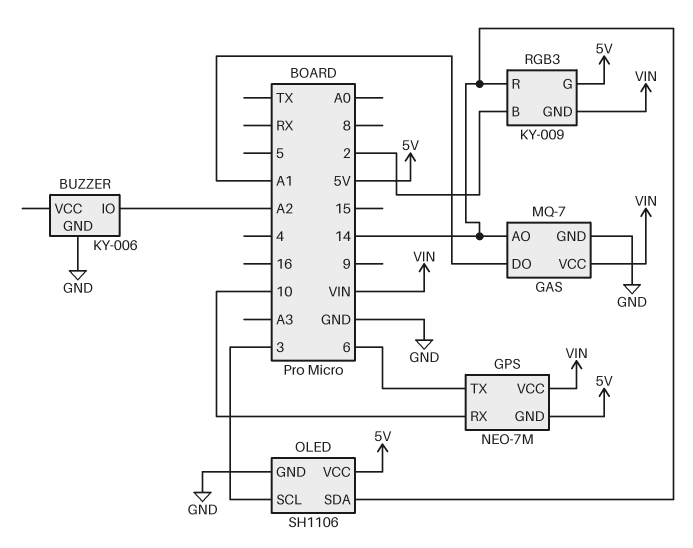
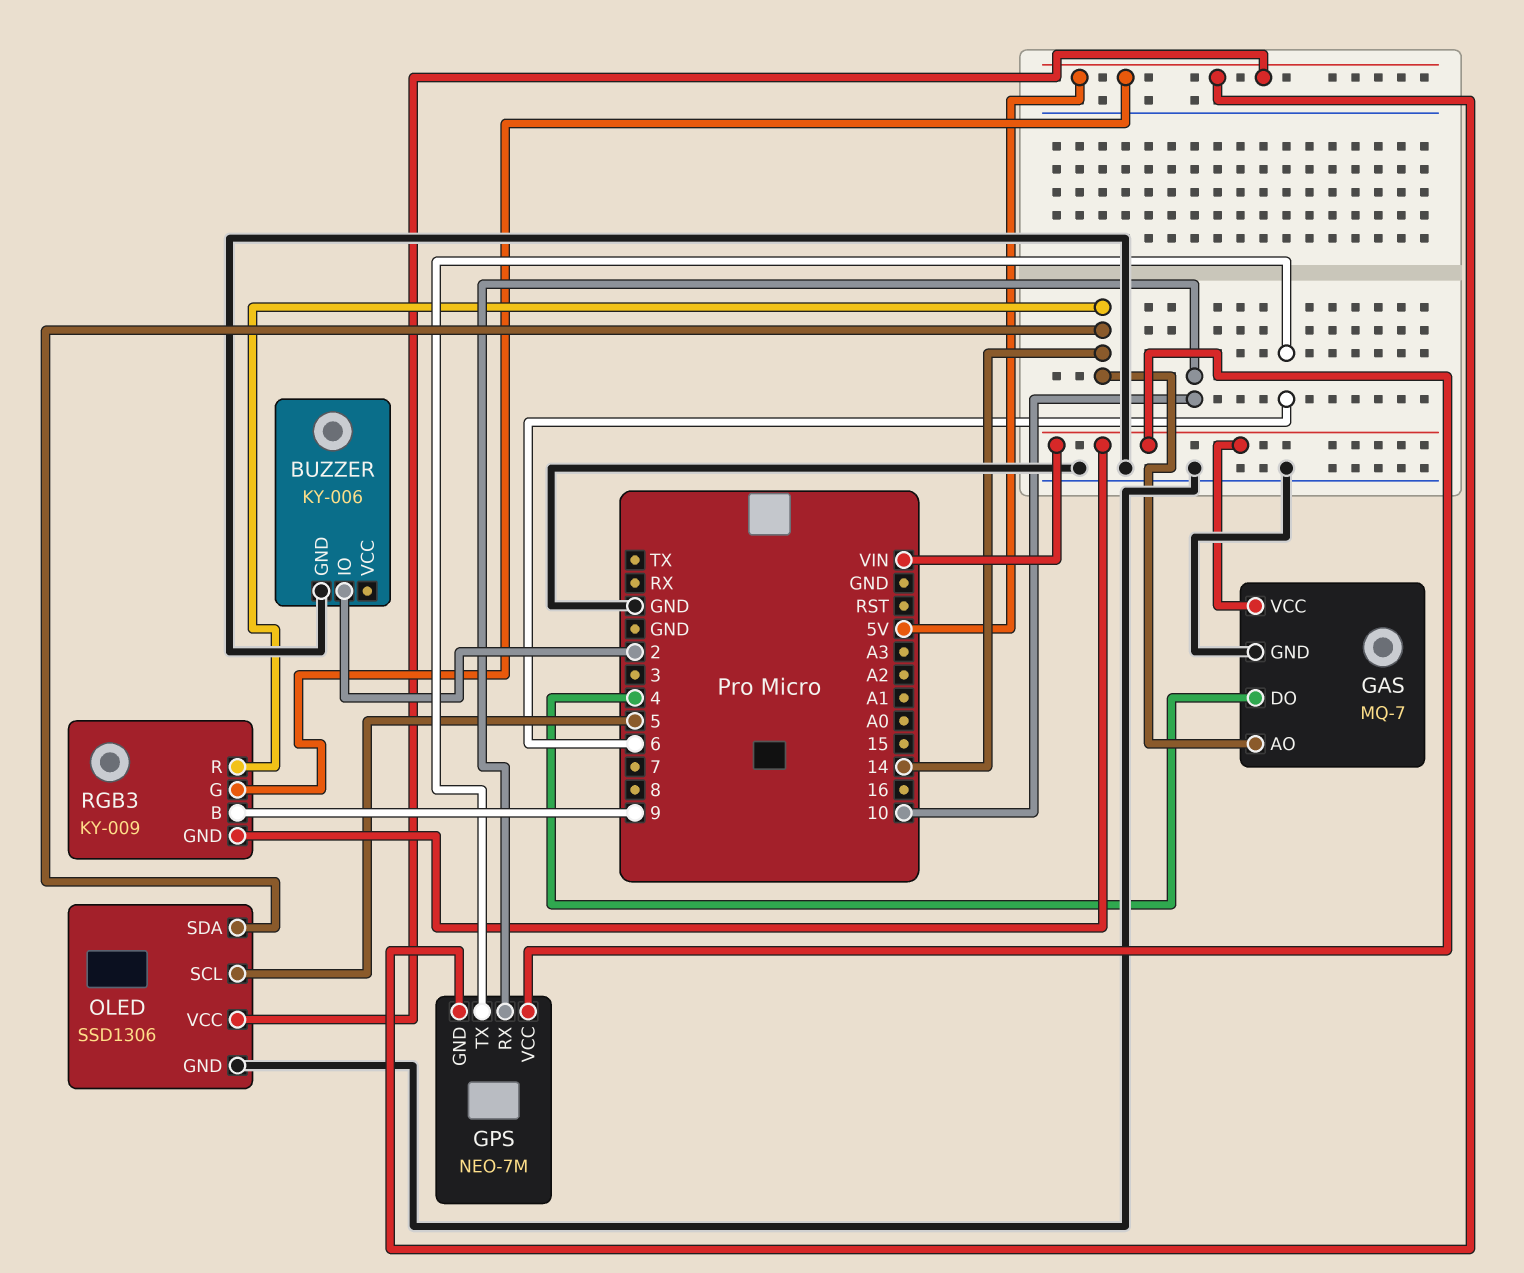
BUZZER pin IO: A2 -> 2
GAS pin DO: A1 -> 4
OLED: SH1106 -> SSD1306
OLED pin SCL: 3 -> 5
RGB3 pin B: 2 -> 9

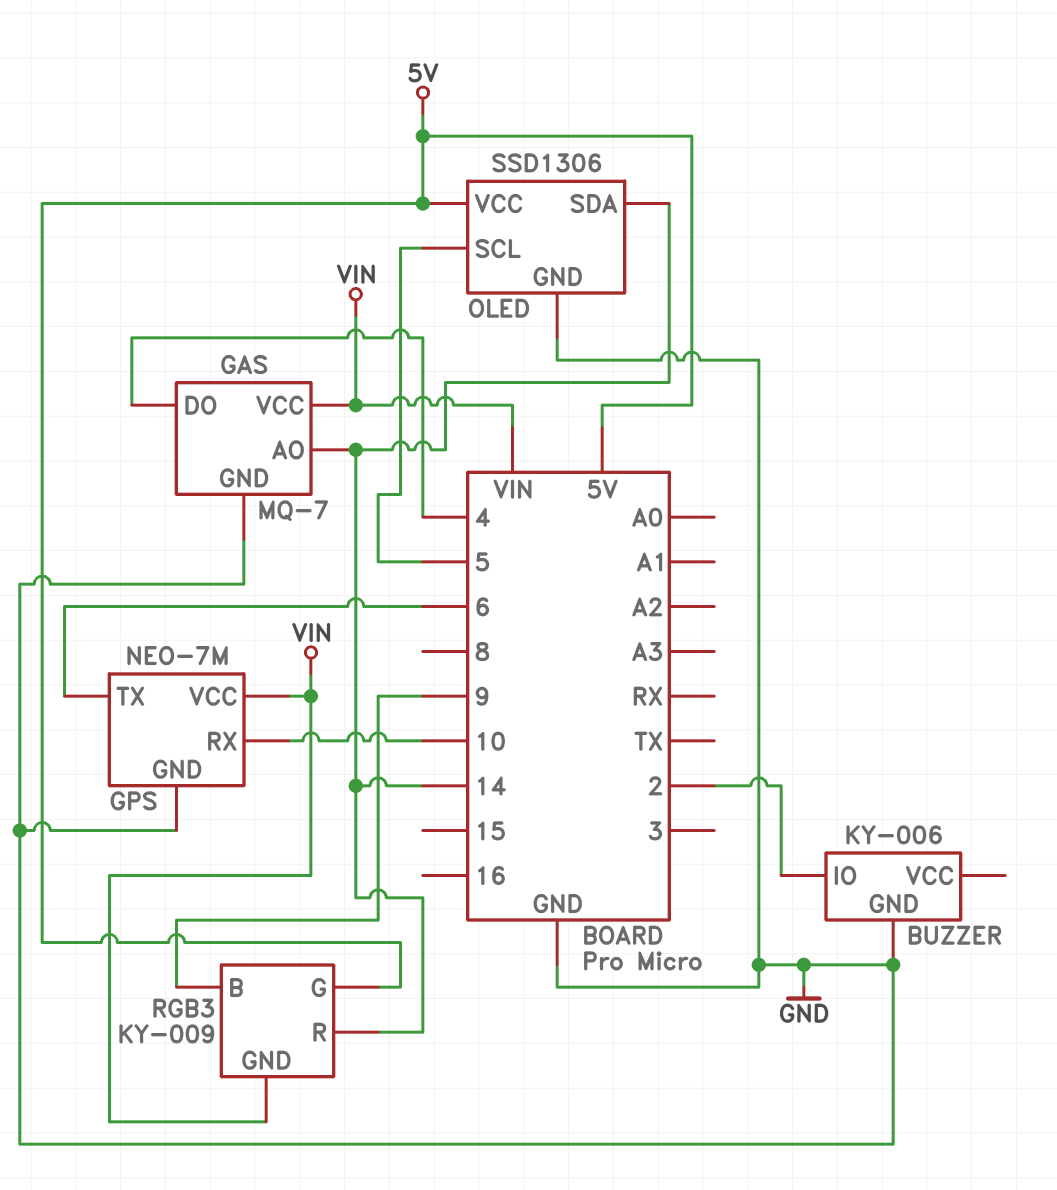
GPS pin GND: 5V -> GND

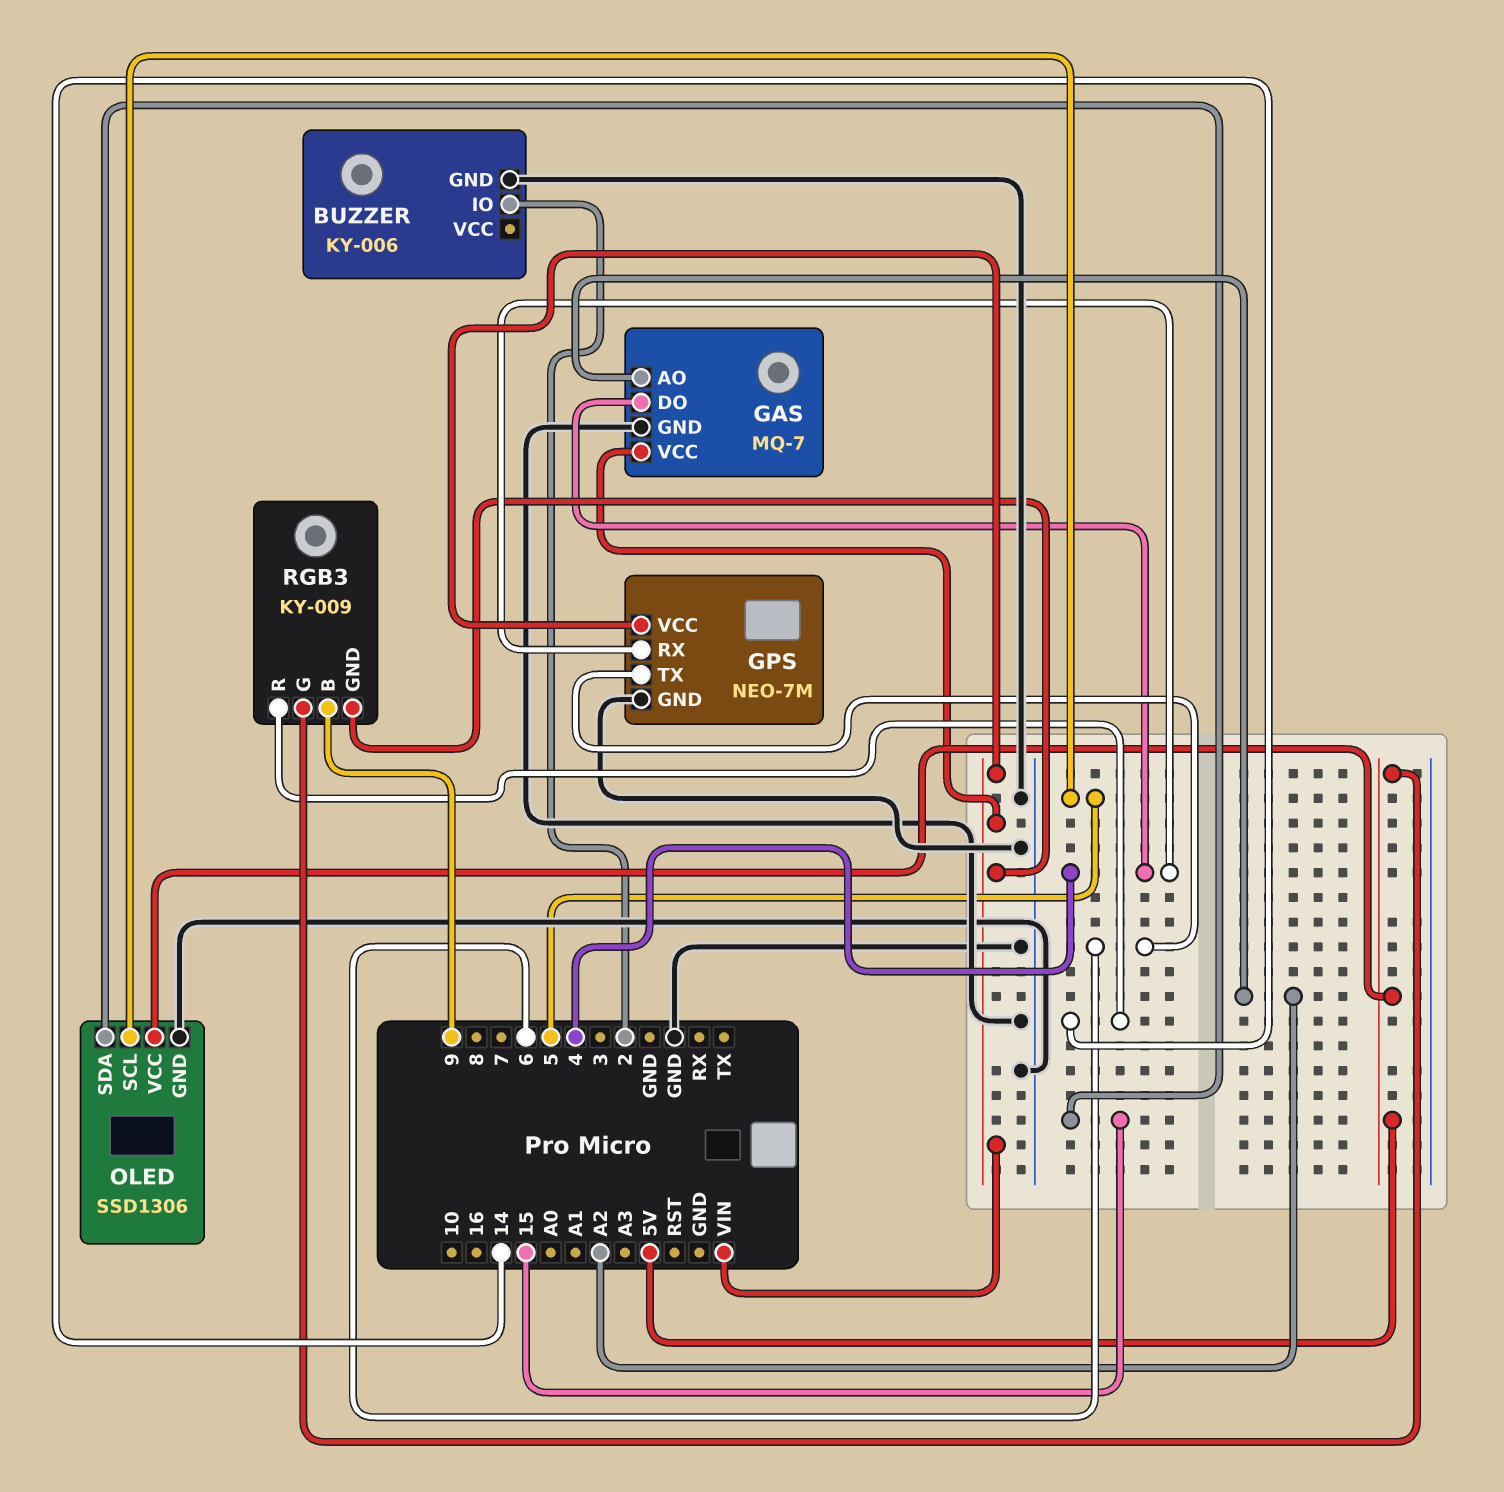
GAS pin AO: 14 -> A2
GPS pin RX: 10 -> 4
OLED pin SDA: 14 -> 15

